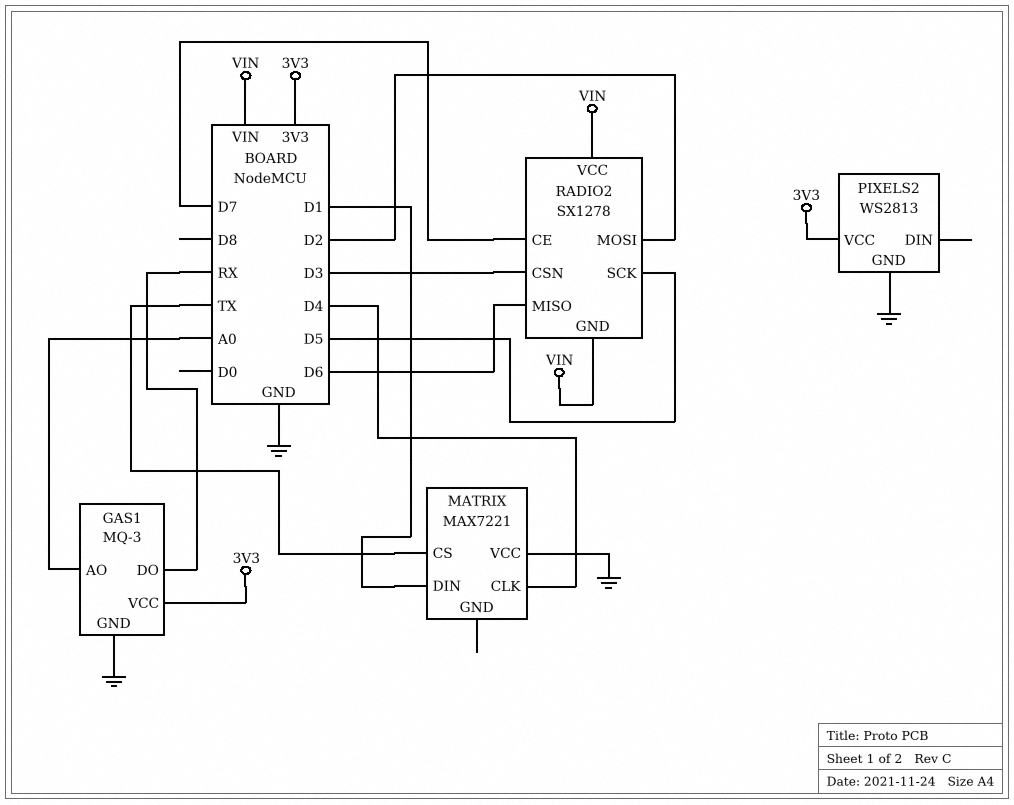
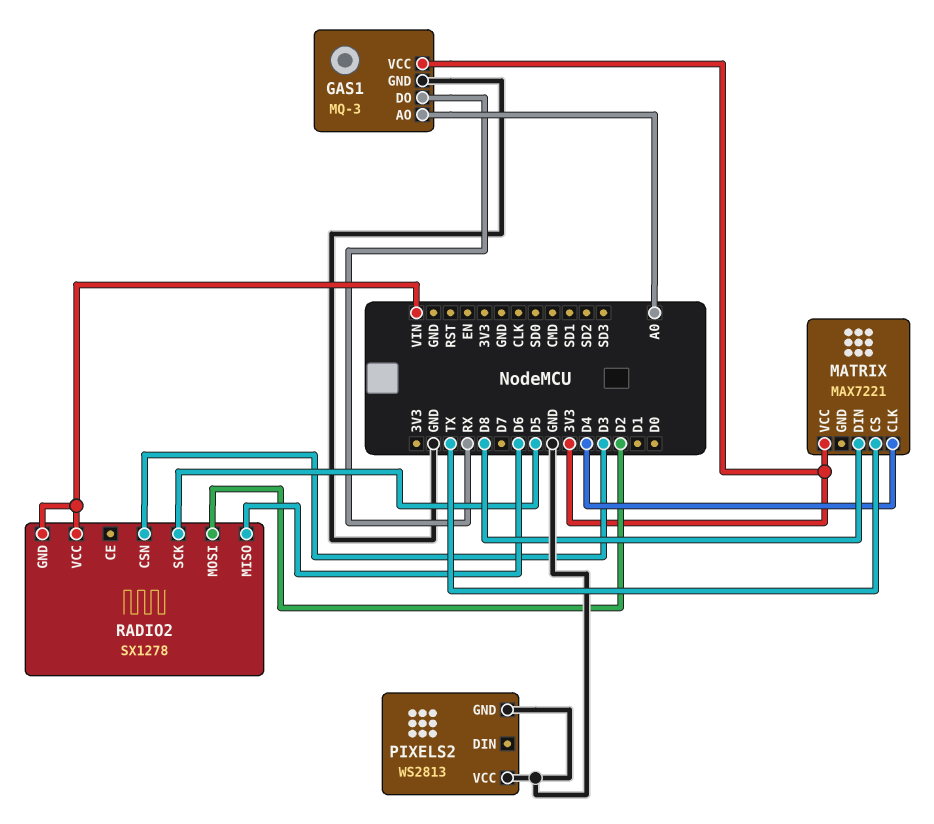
MATRIX pin DIN: D1 -> D8
MATRIX pin VCC: GND -> 3V3
PIXELS2 pin VCC: 3V3 -> GND
RADIO2 pin CE: D7 -> none

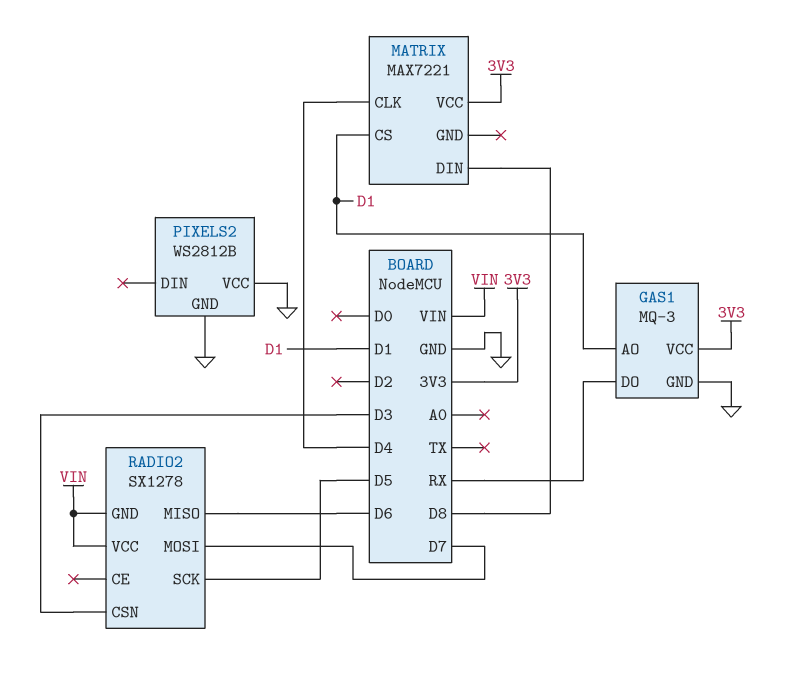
GAS1 pin AO: A0 -> D1
MATRIX pin CS: TX -> D1
PIXELS2: WS2813 -> WS2812B
RADIO2 pin MOSI: D2 -> D7

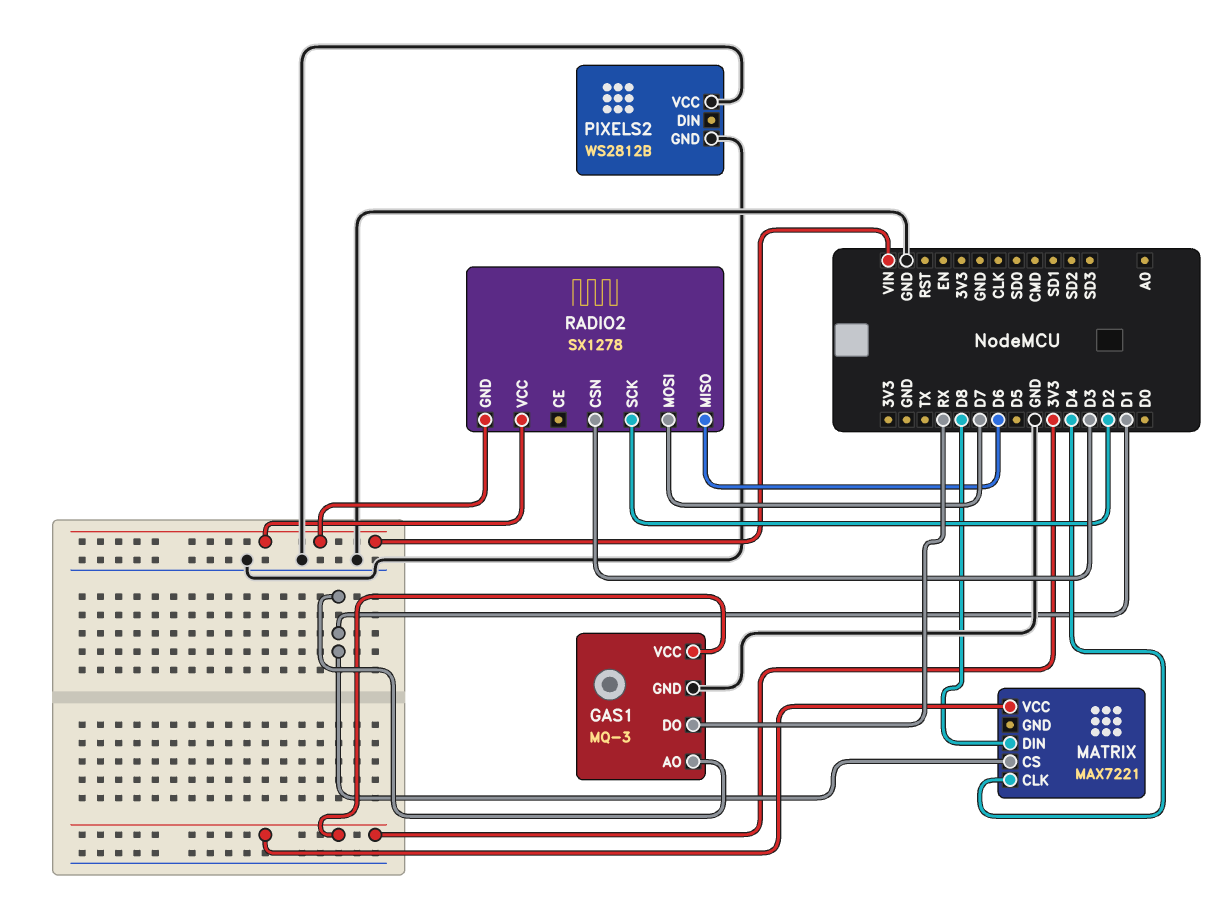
RADIO2 pin SCK: D5 -> D2

